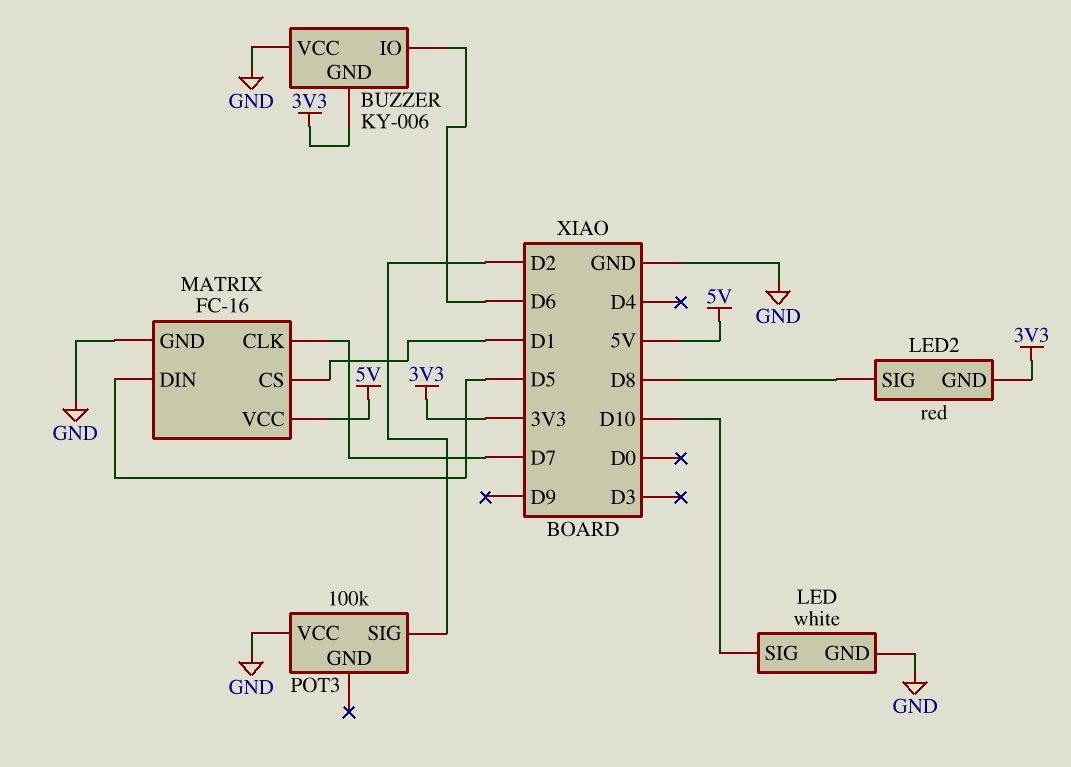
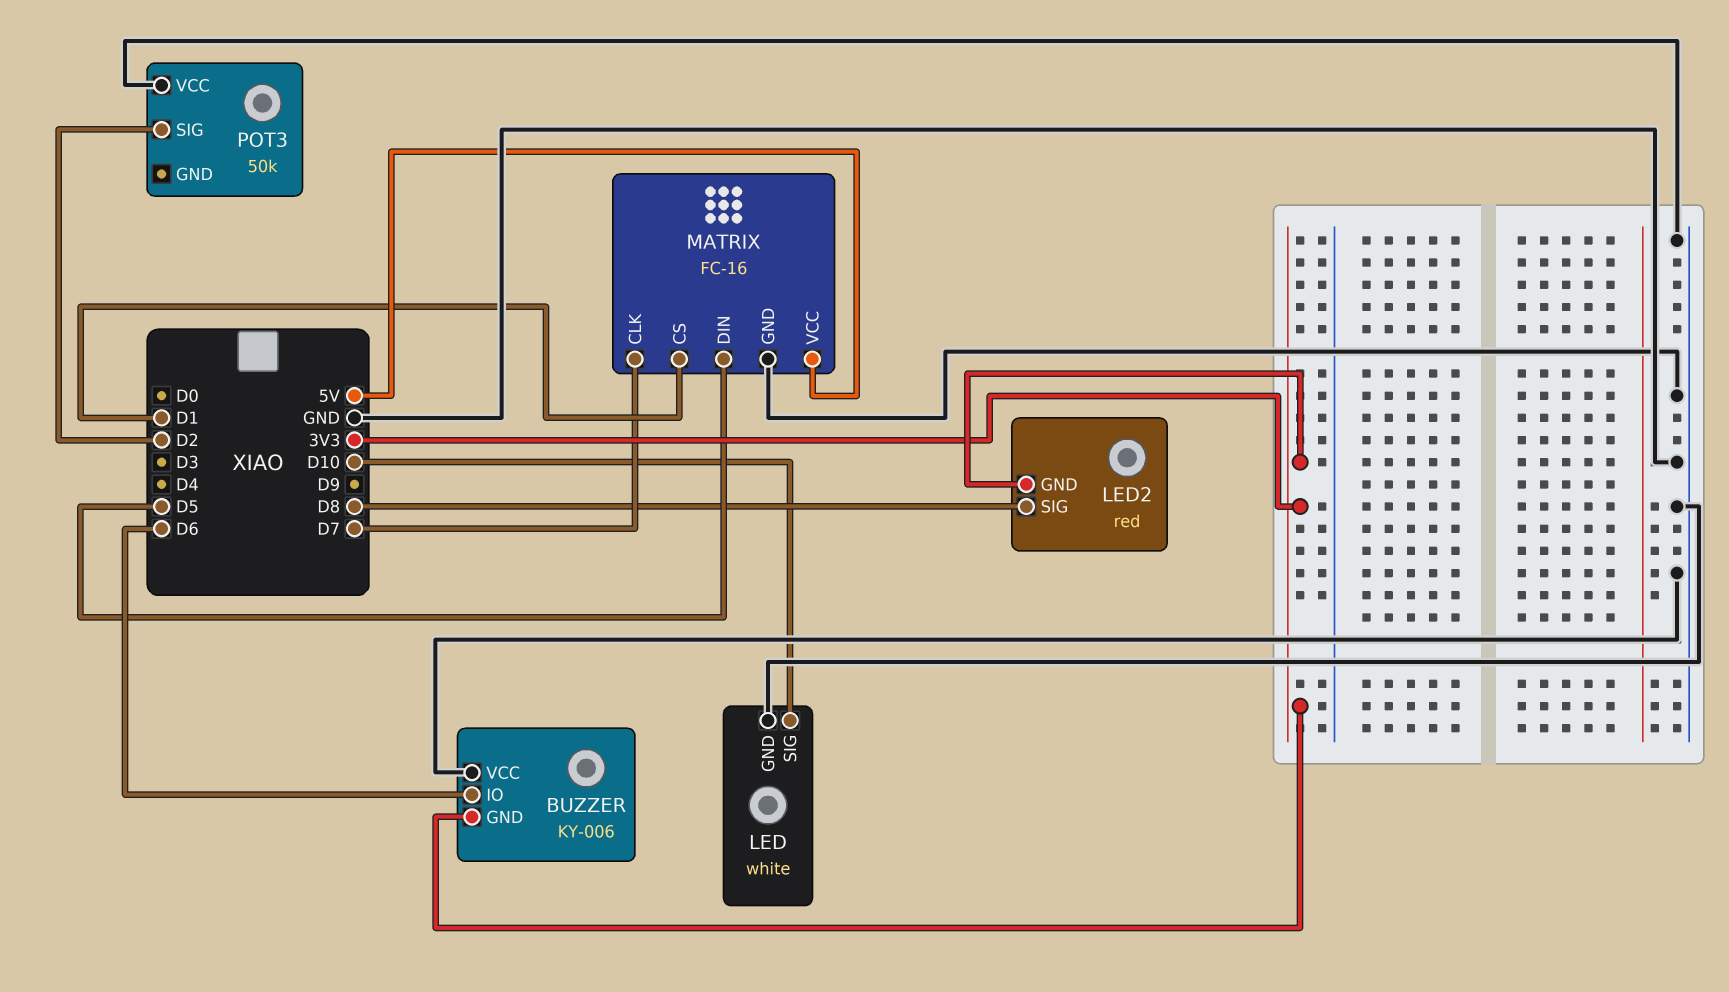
POT3: 100k -> 50k

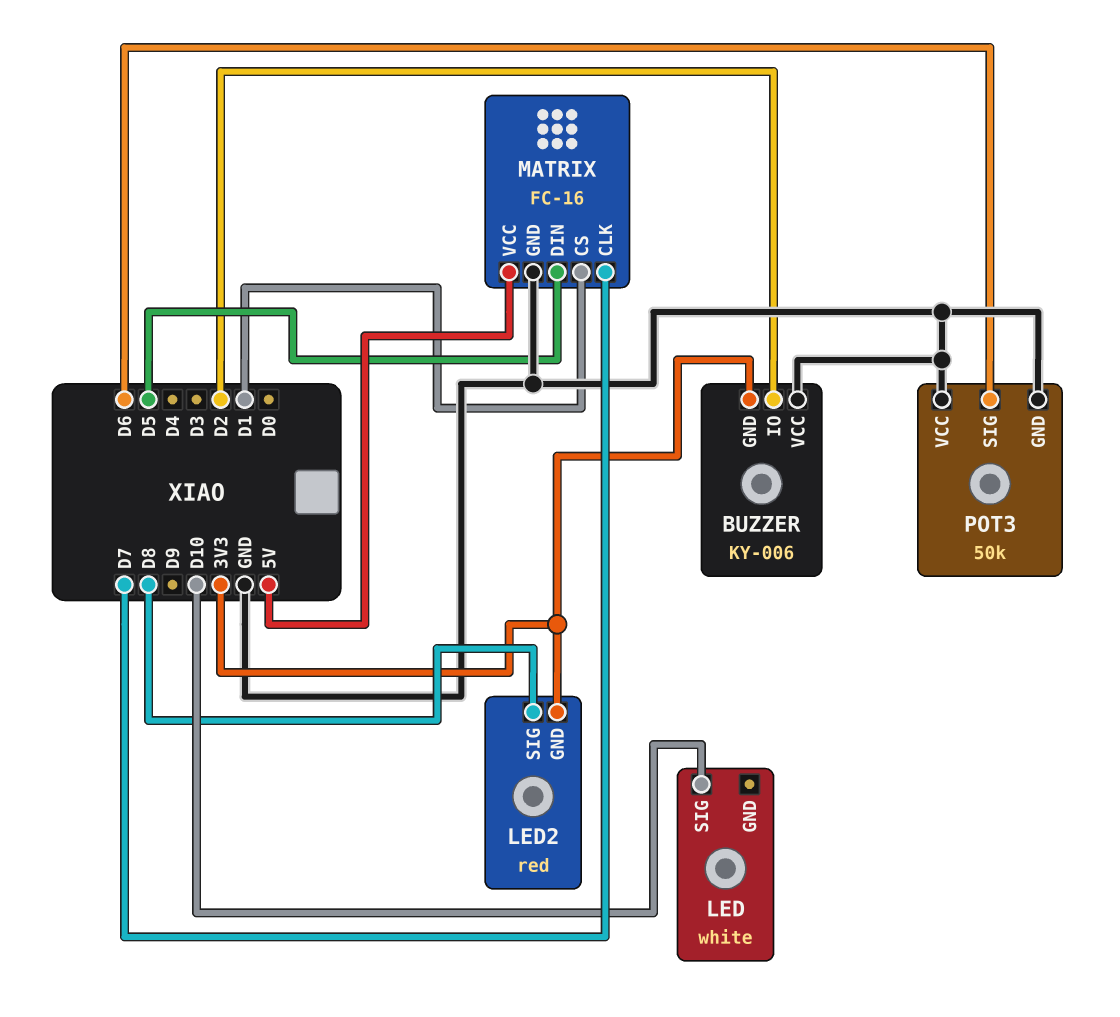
BUZZER pin IO: D6 -> D2
LED pin GND: GND -> none
POT3 pin GND: none -> GND
POT3 pin SIG: D2 -> D6

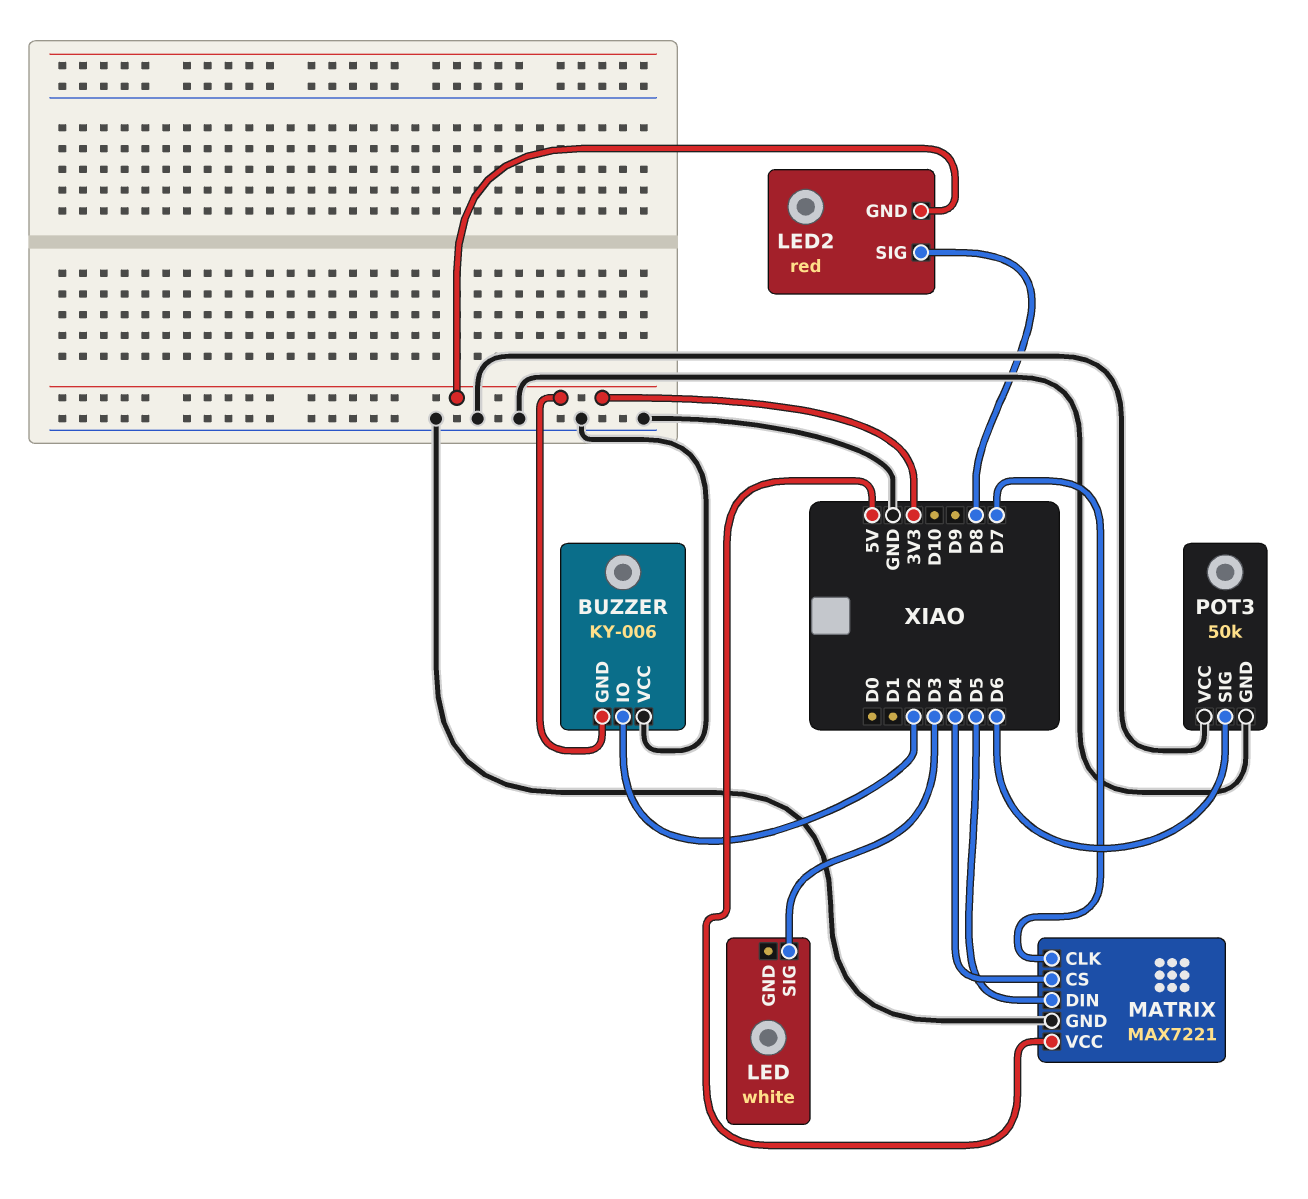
LED pin SIG: D10 -> D3
MATRIX: FC-16 -> MAX7221
MATRIX pin CS: D1 -> D4

